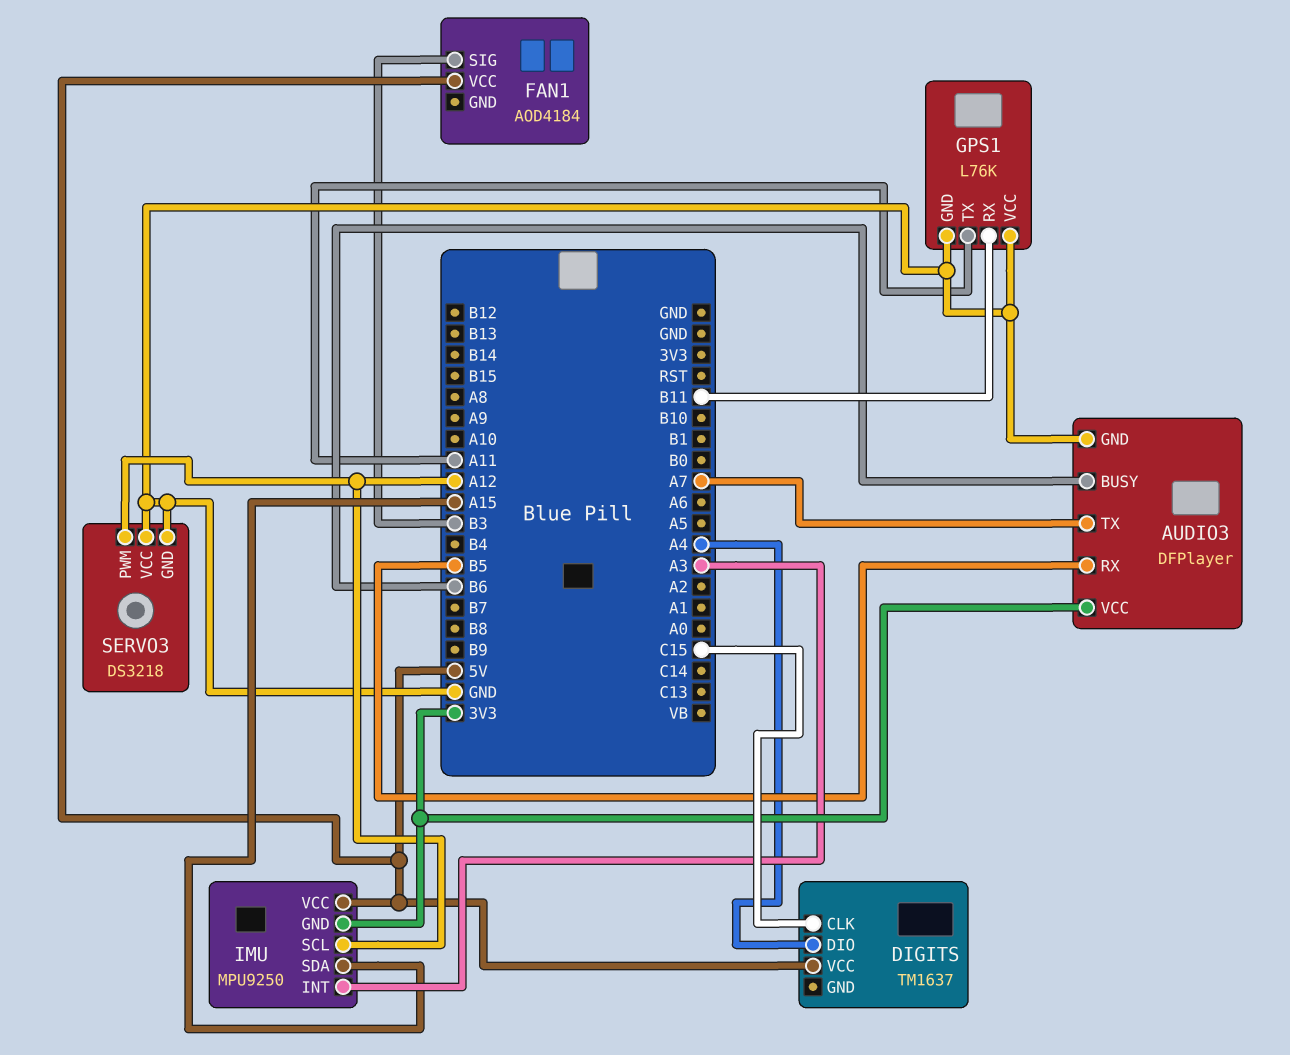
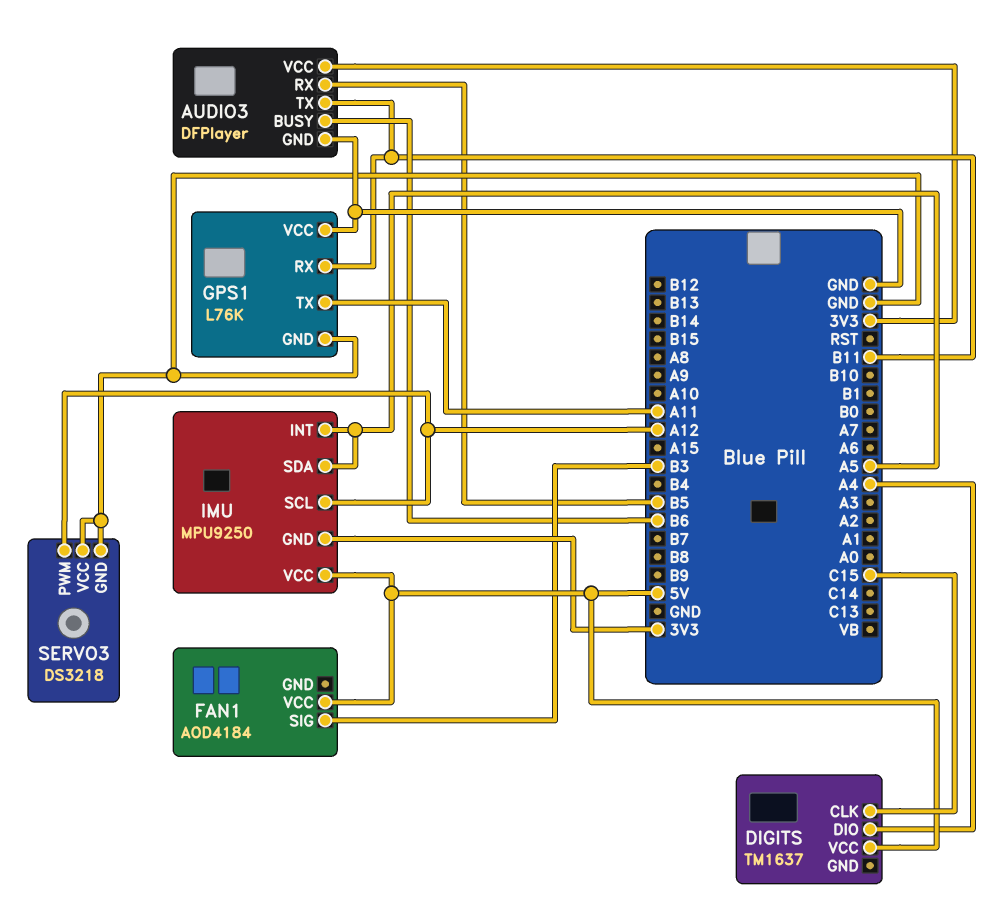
AUDIO3 pin TX: A7 -> B11
IMU pin INT: A3 -> A5
IMU pin SDA: A15 -> A5

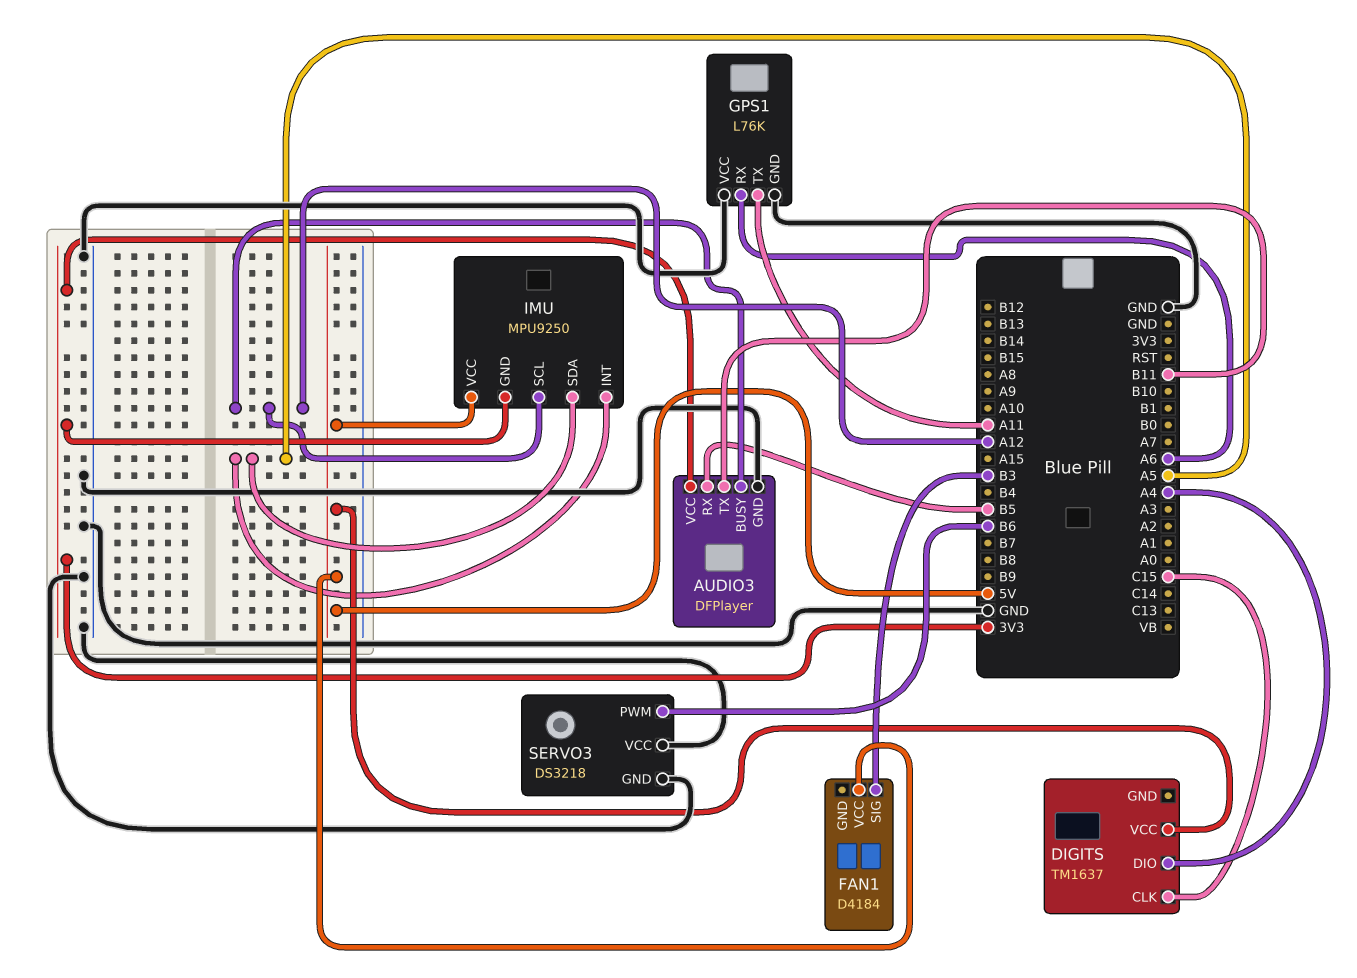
AUDIO3 pin BUSY: B6 -> A12
FAN1: AOD4184 -> D4184
GPS1 pin RX: B11 -> A6
SERVO3 pin PWM: A12 -> B6

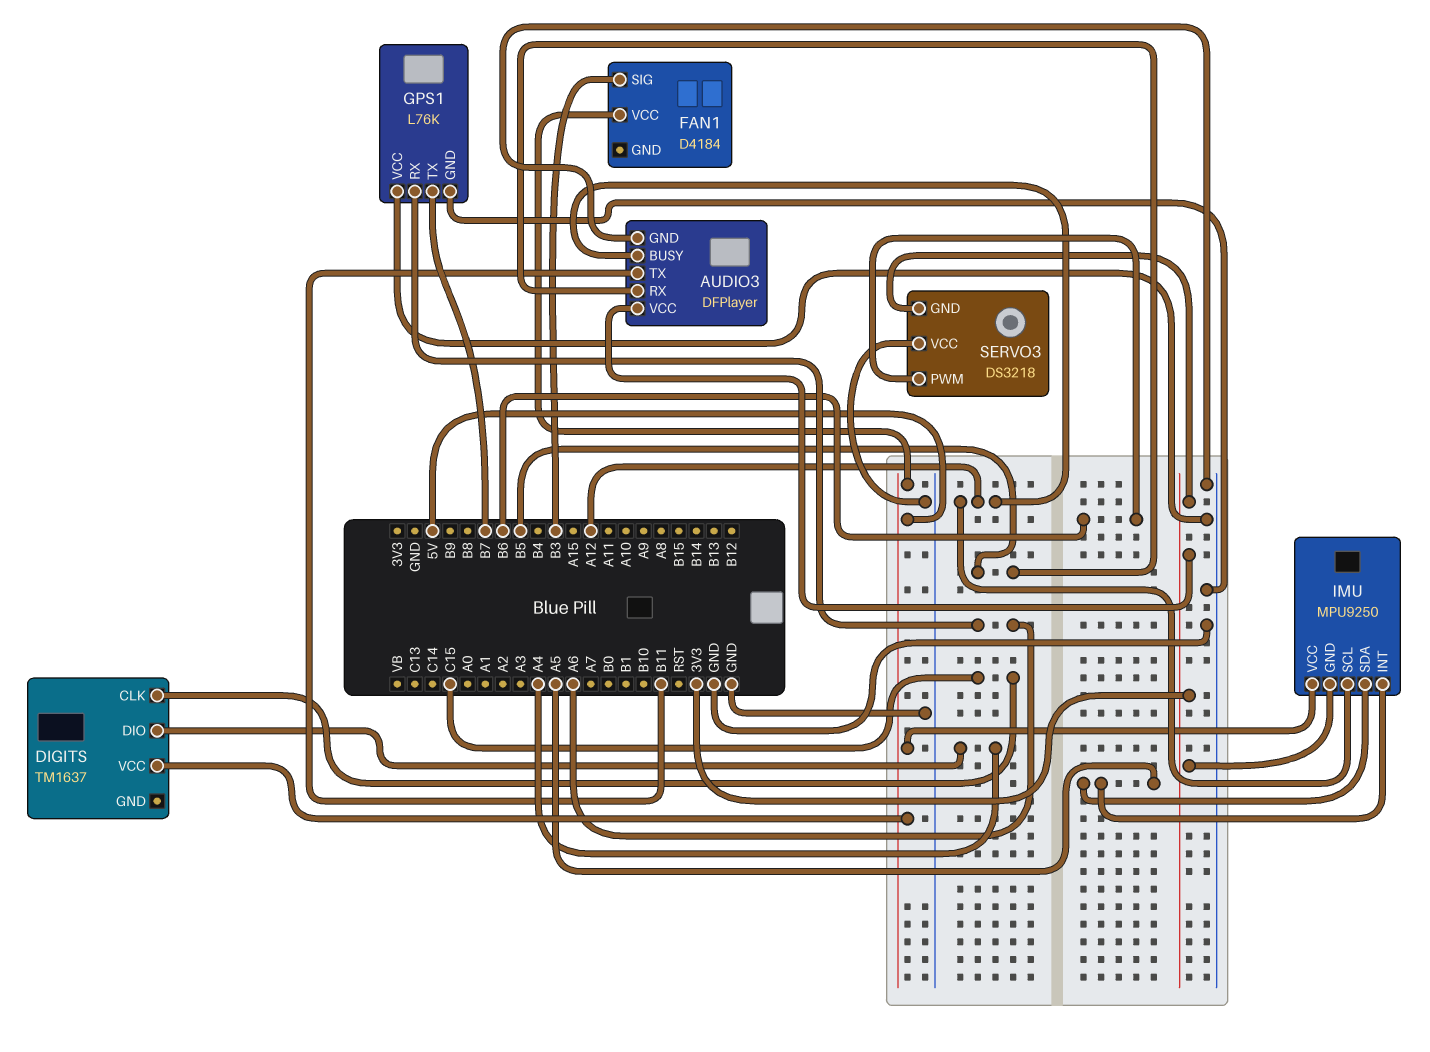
GPS1 pin TX: A11 -> B7
SERVO3 pin GND: GND -> 3V3

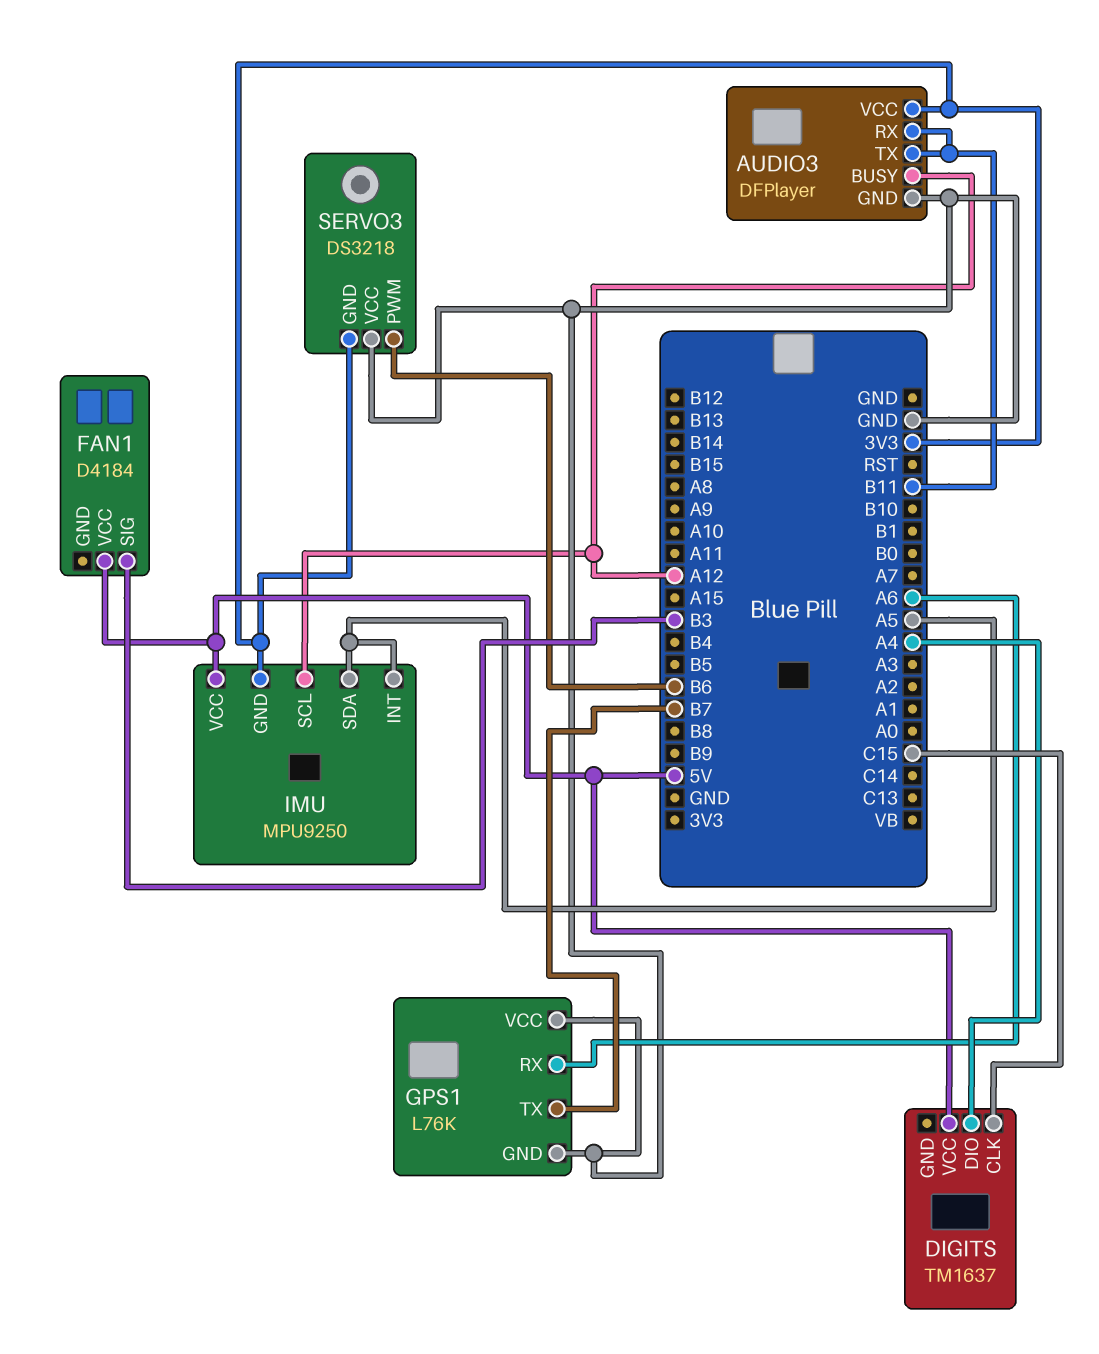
AUDIO3 pin RX: B5 -> B11

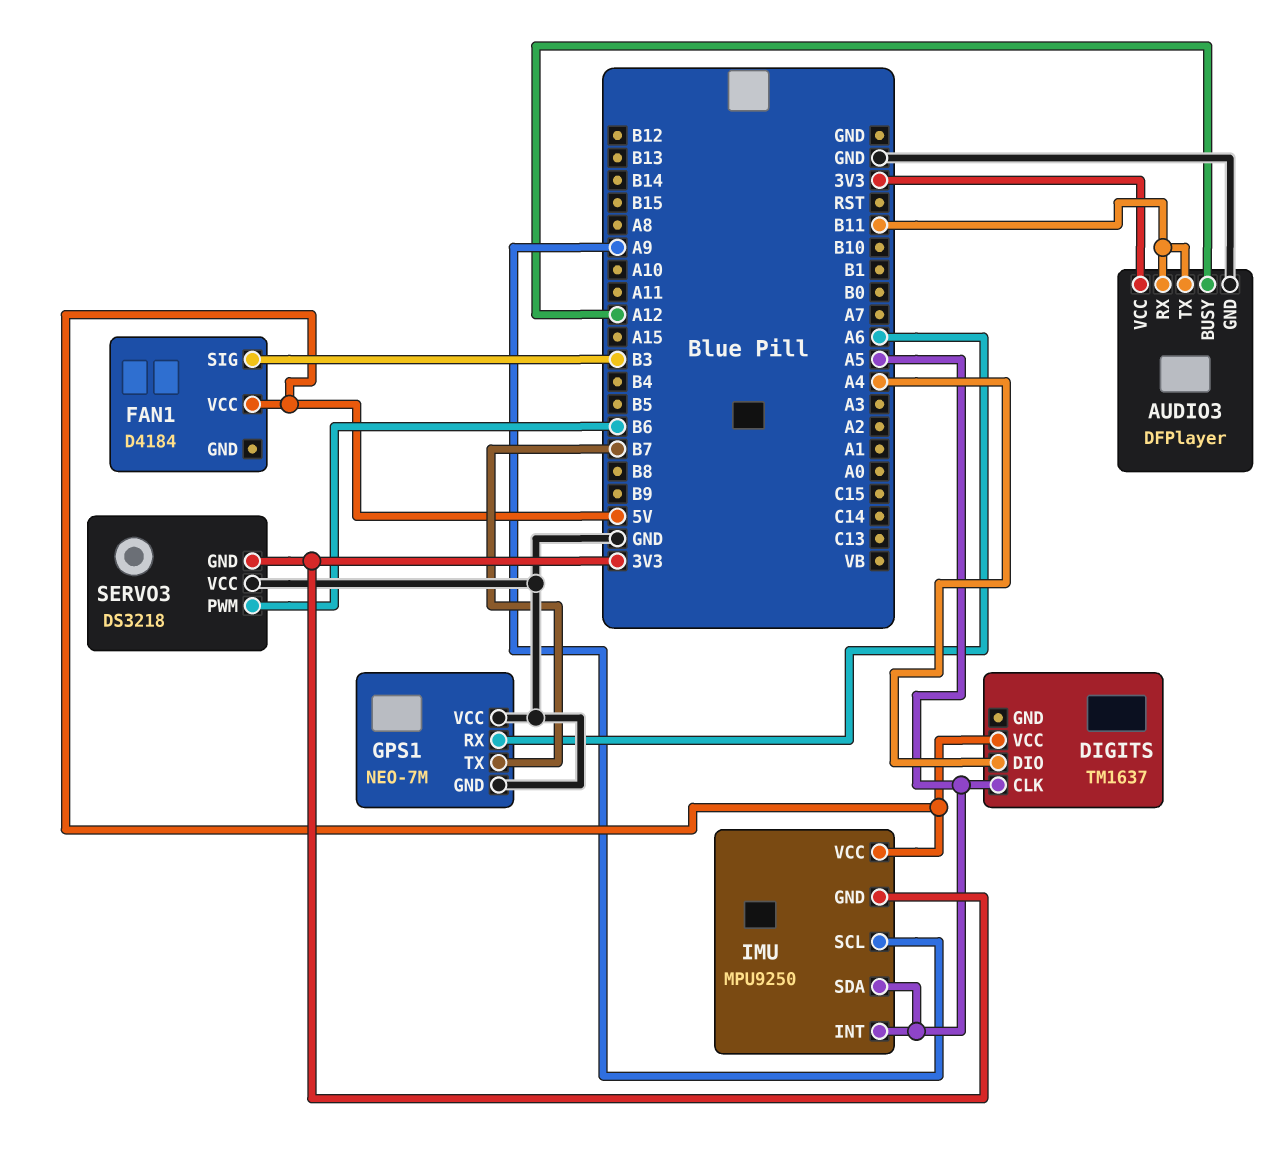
DIGITS pin CLK: C15 -> A5
GPS1: L76K -> NEO-7M
IMU pin SCL: A12 -> A9

